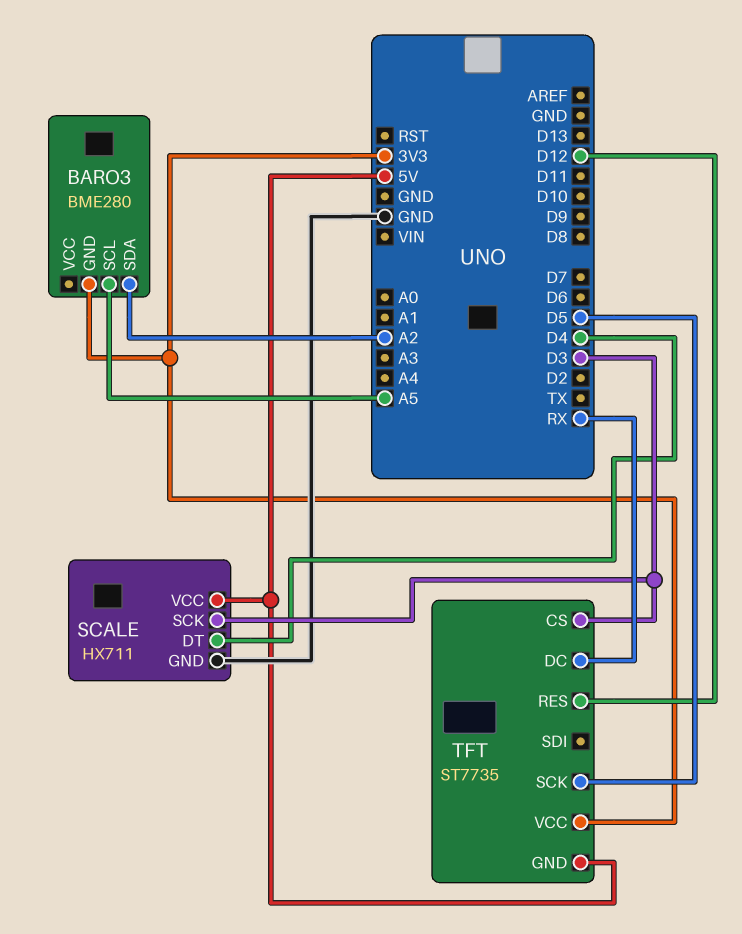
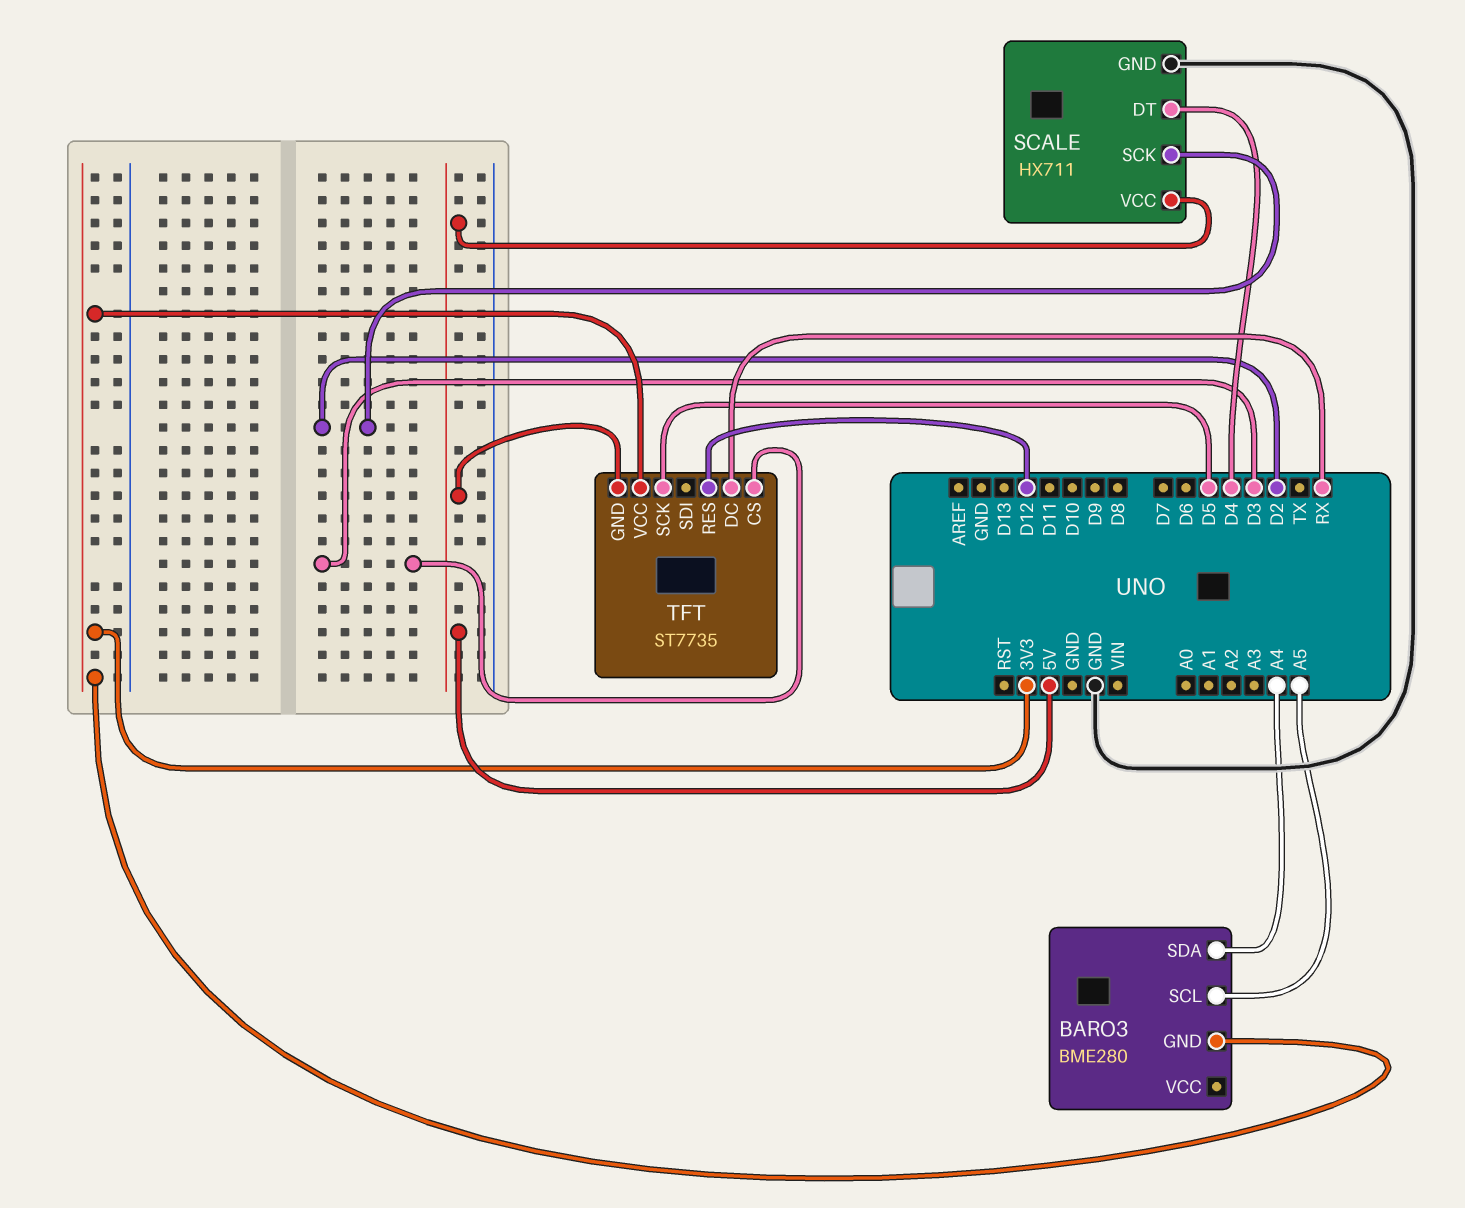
BARO3 pin SDA: A2 -> A4
SCALE pin SCK: D3 -> D2

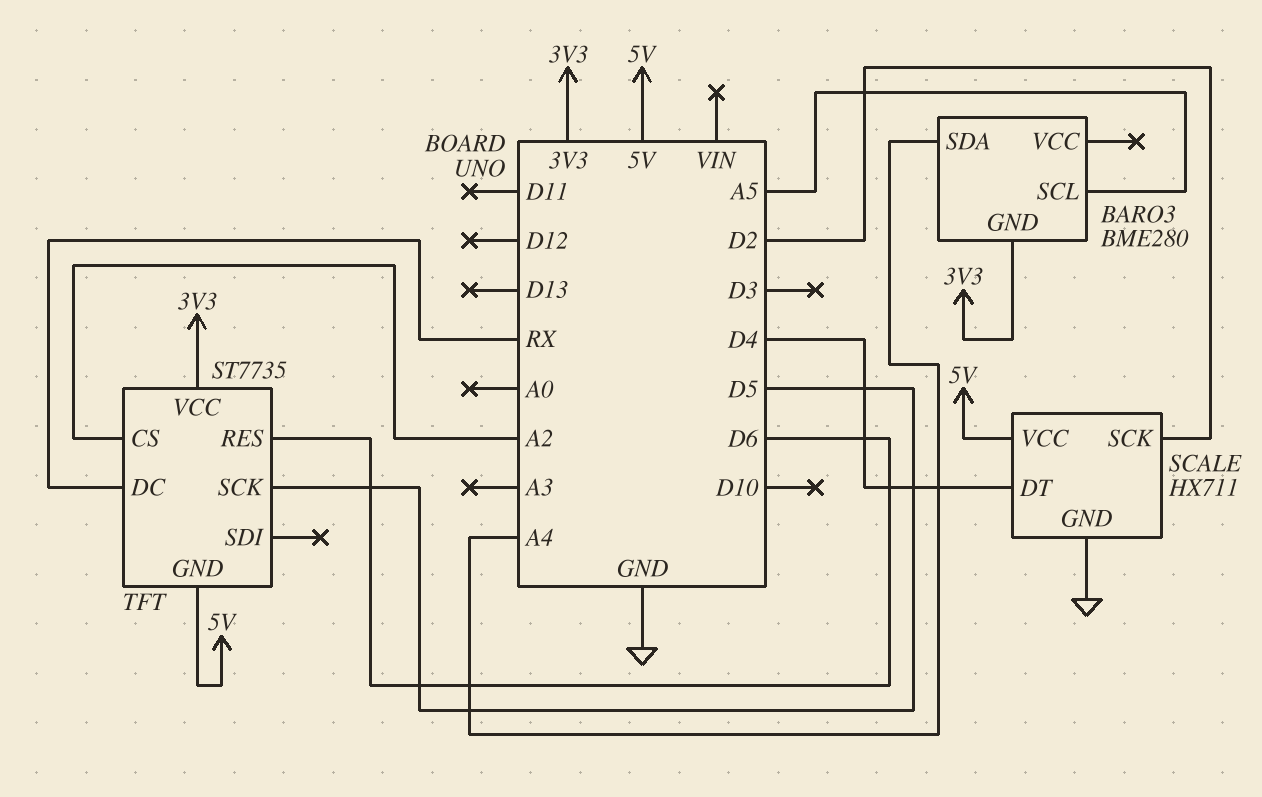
TFT pin CS: D3 -> A2
TFT pin RES: D12 -> D6

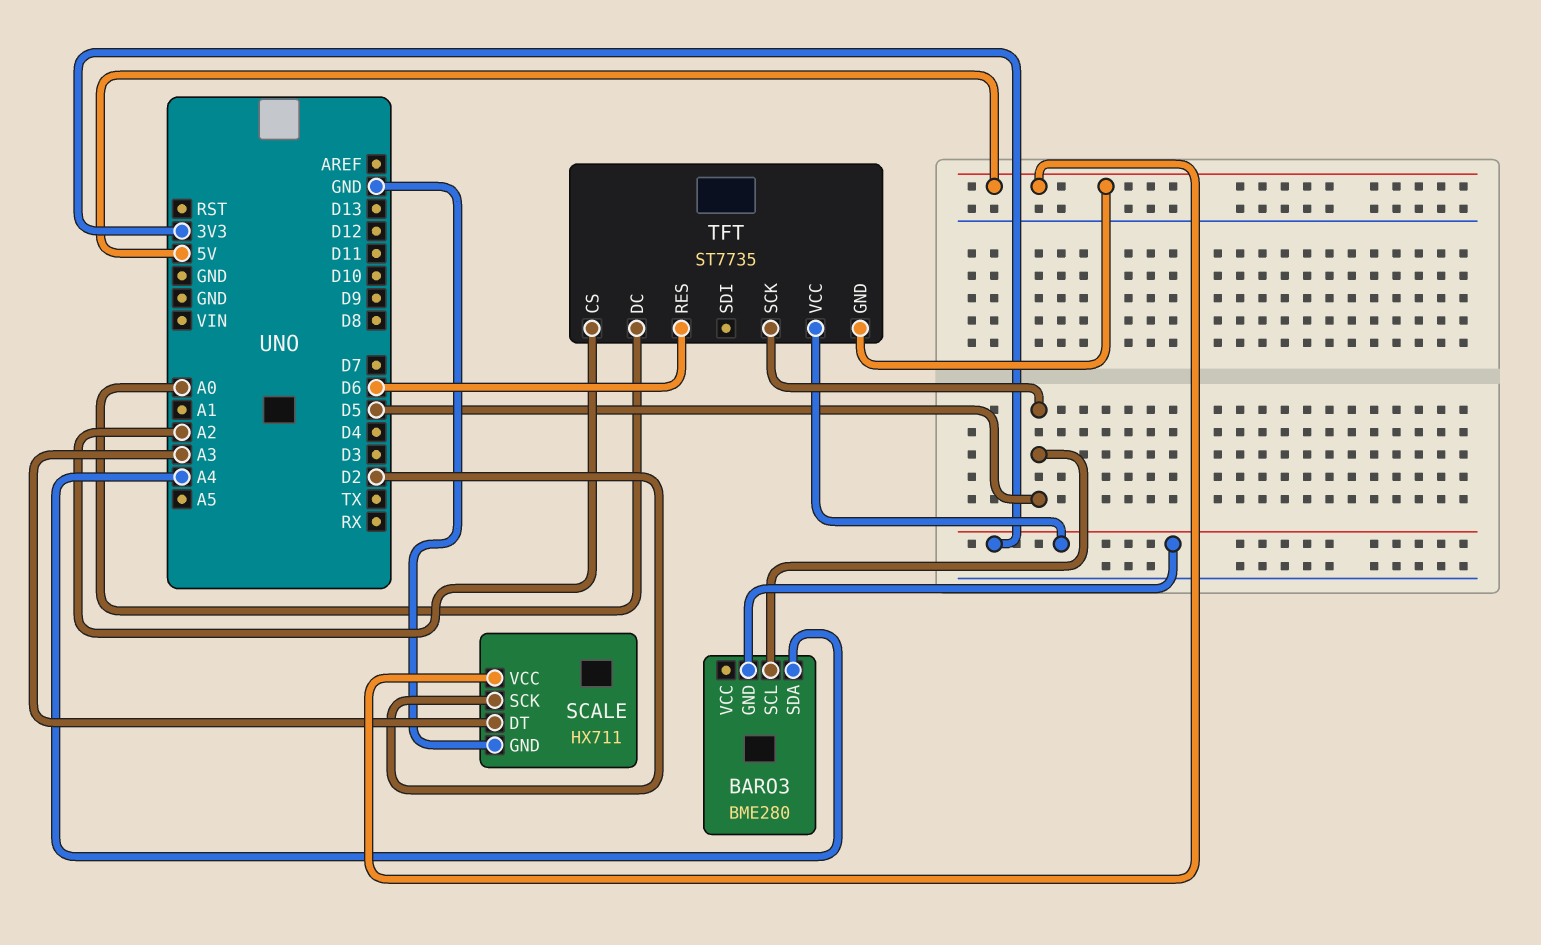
BARO3 pin SCL: A5 -> D5
SCALE pin DT: D4 -> A3
TFT pin DC: RX -> A0

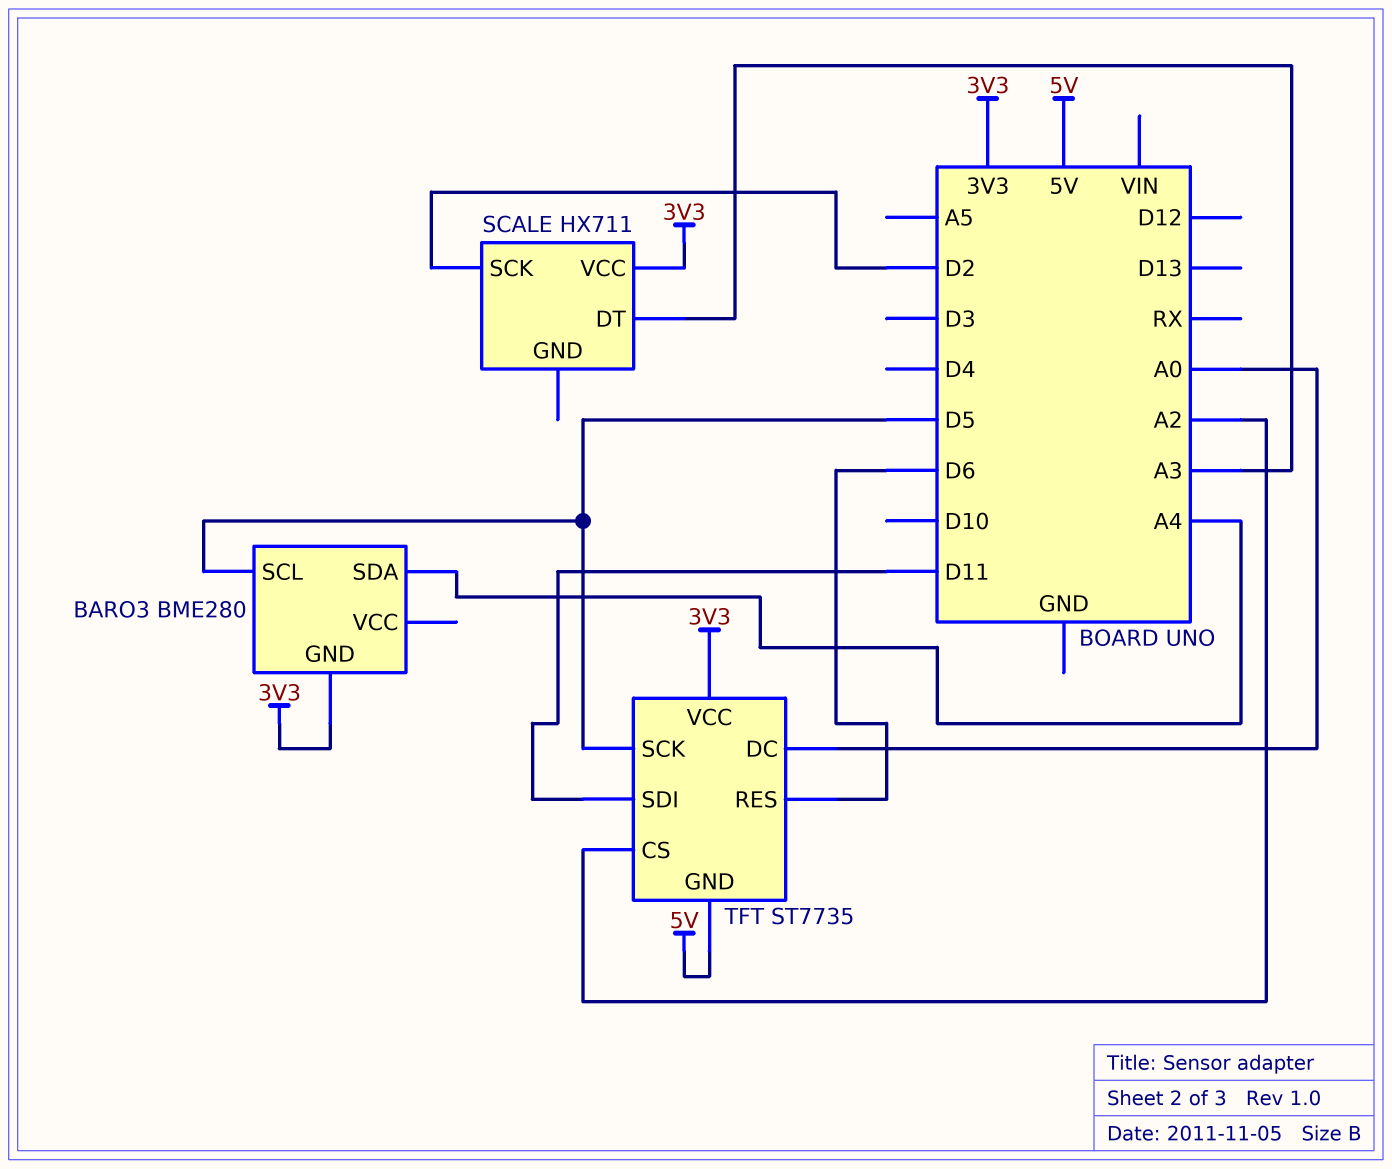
SCALE pin GND: GND -> none
SCALE pin VCC: 5V -> 3V3
TFT pin SDI: none -> D11

